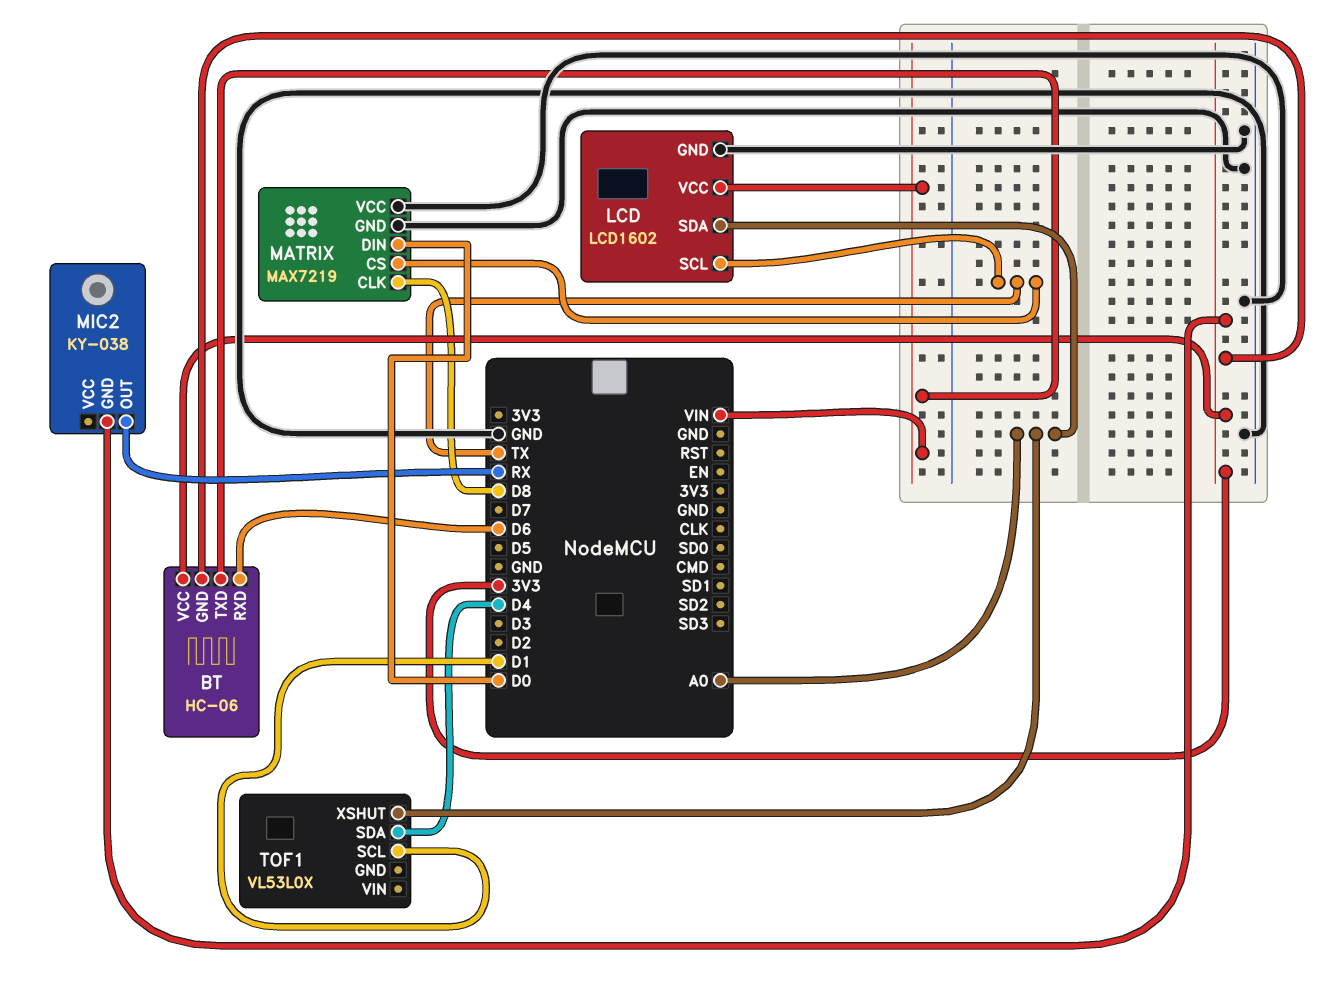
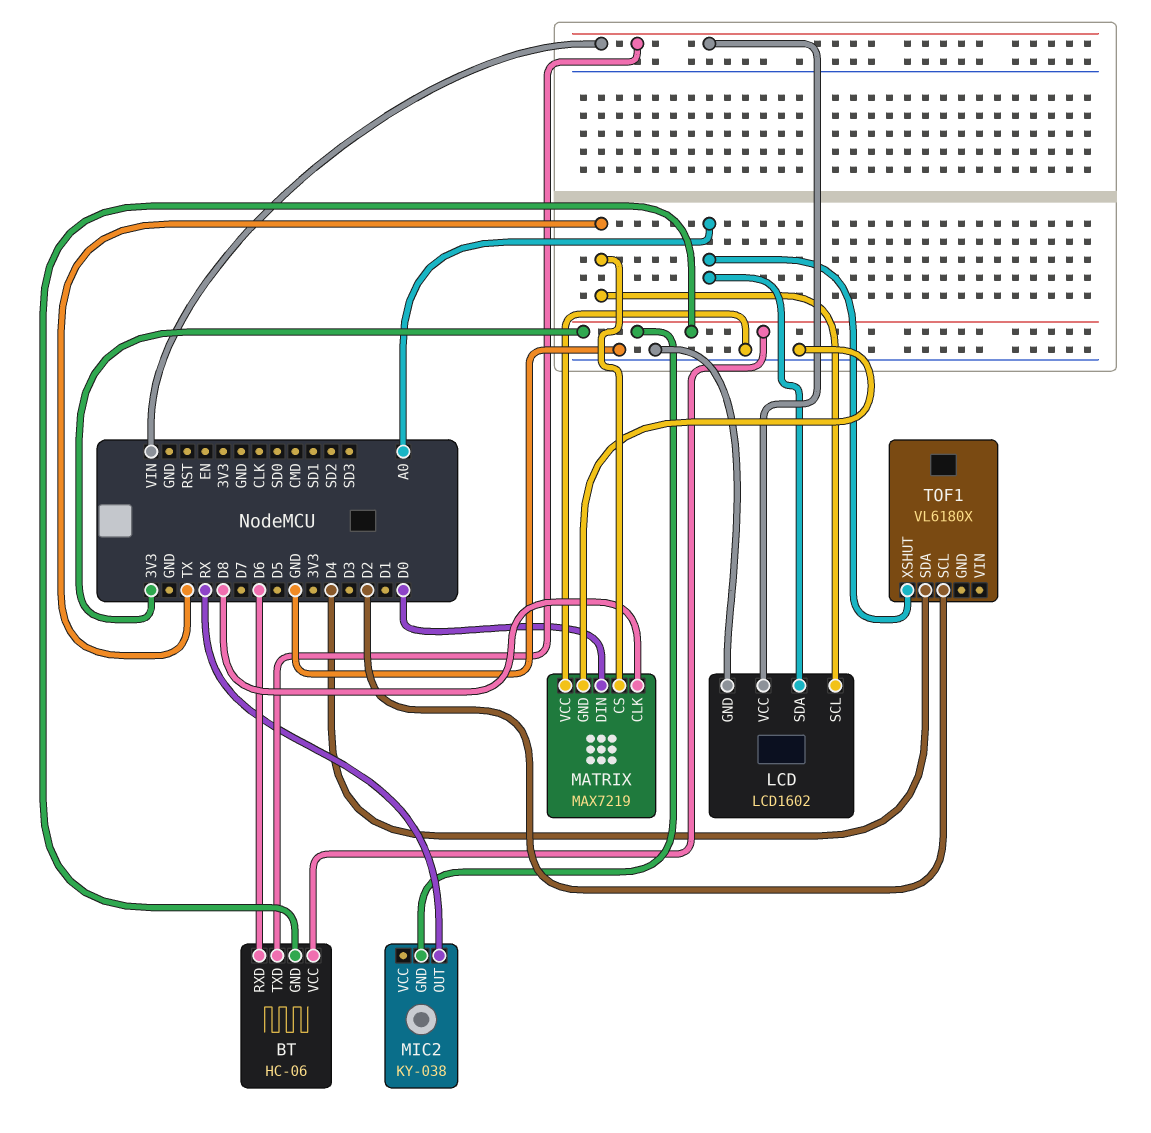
TOF1: VL53L0X -> VL6180X
TOF1 pin SCL: D1 -> D2

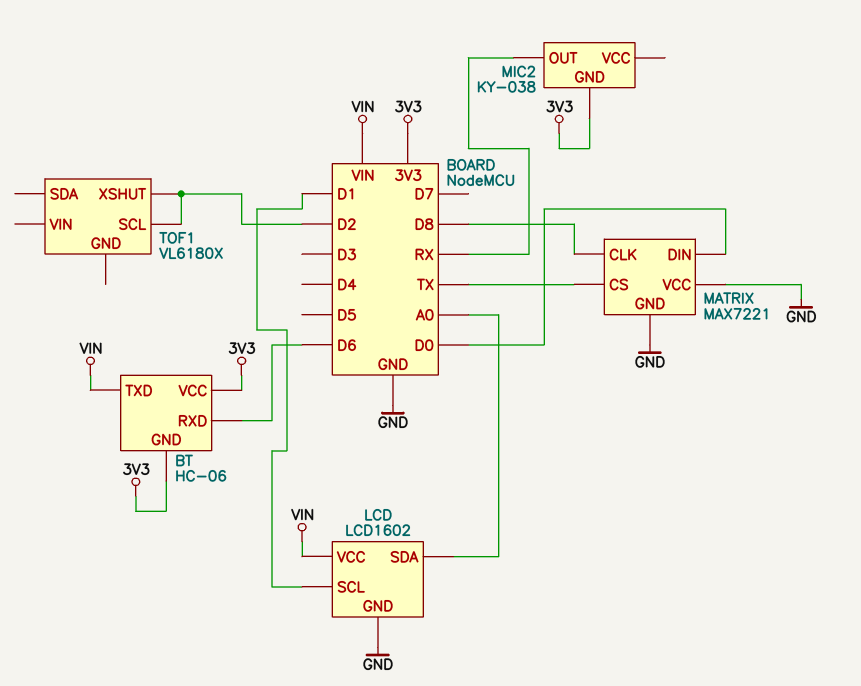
LCD pin SCL: TX -> D1
MATRIX: MAX7219 -> MAX7221
TOF1 pin SDA: D4 -> none
TOF1 pin XSHUT: A0 -> D2

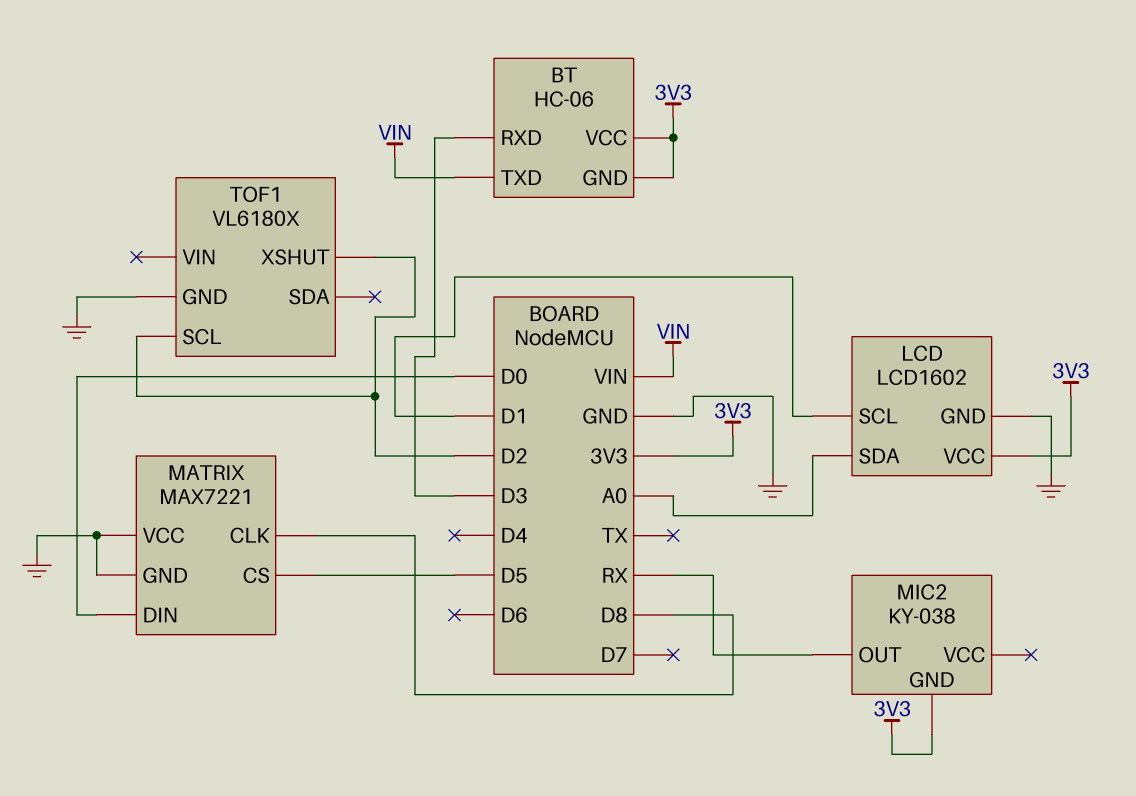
BT pin RXD: D6 -> D3
LCD pin VCC: VIN -> 3V3
MATRIX pin CS: TX -> D5
TOF1 pin GND: none -> GND

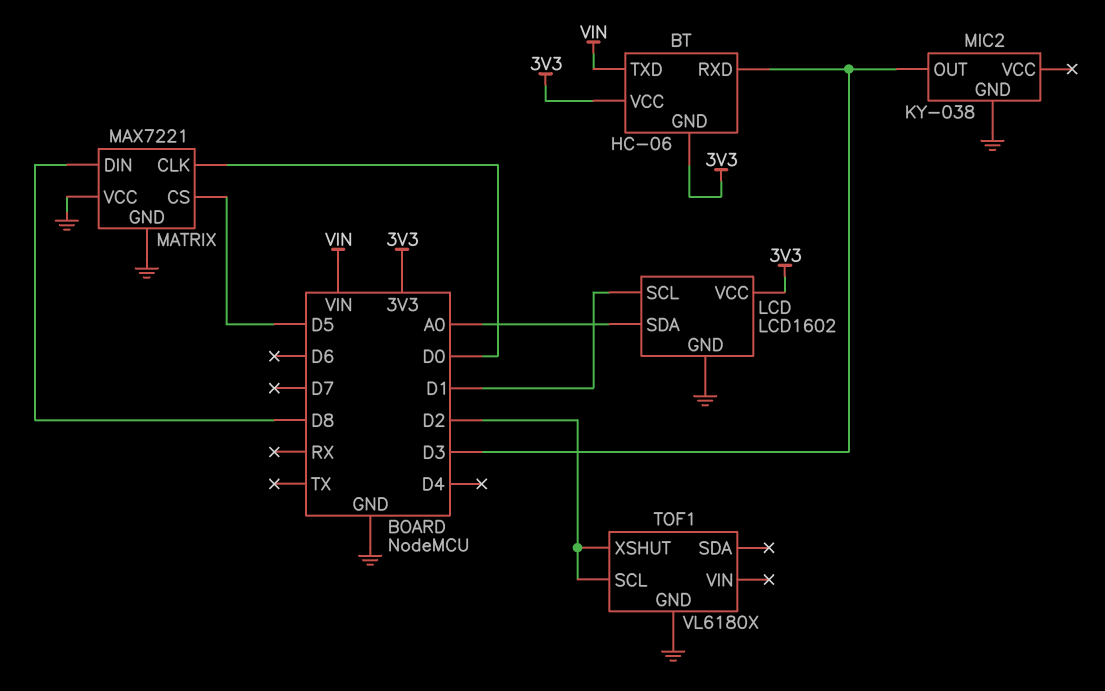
MATRIX pin CLK: D8 -> D0
MATRIX pin DIN: D0 -> D8
MIC2 pin GND: 3V3 -> GND
MIC2 pin OUT: RX -> D3

